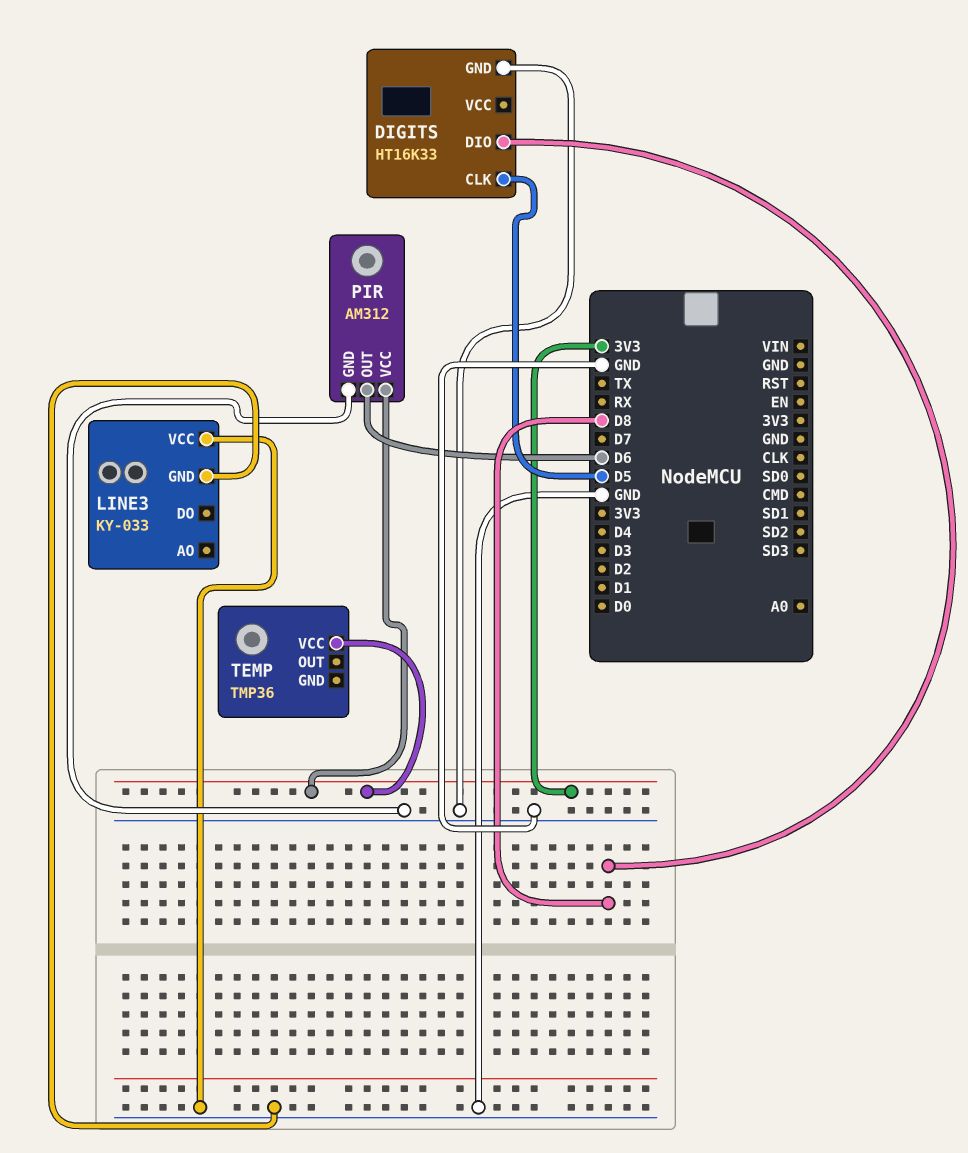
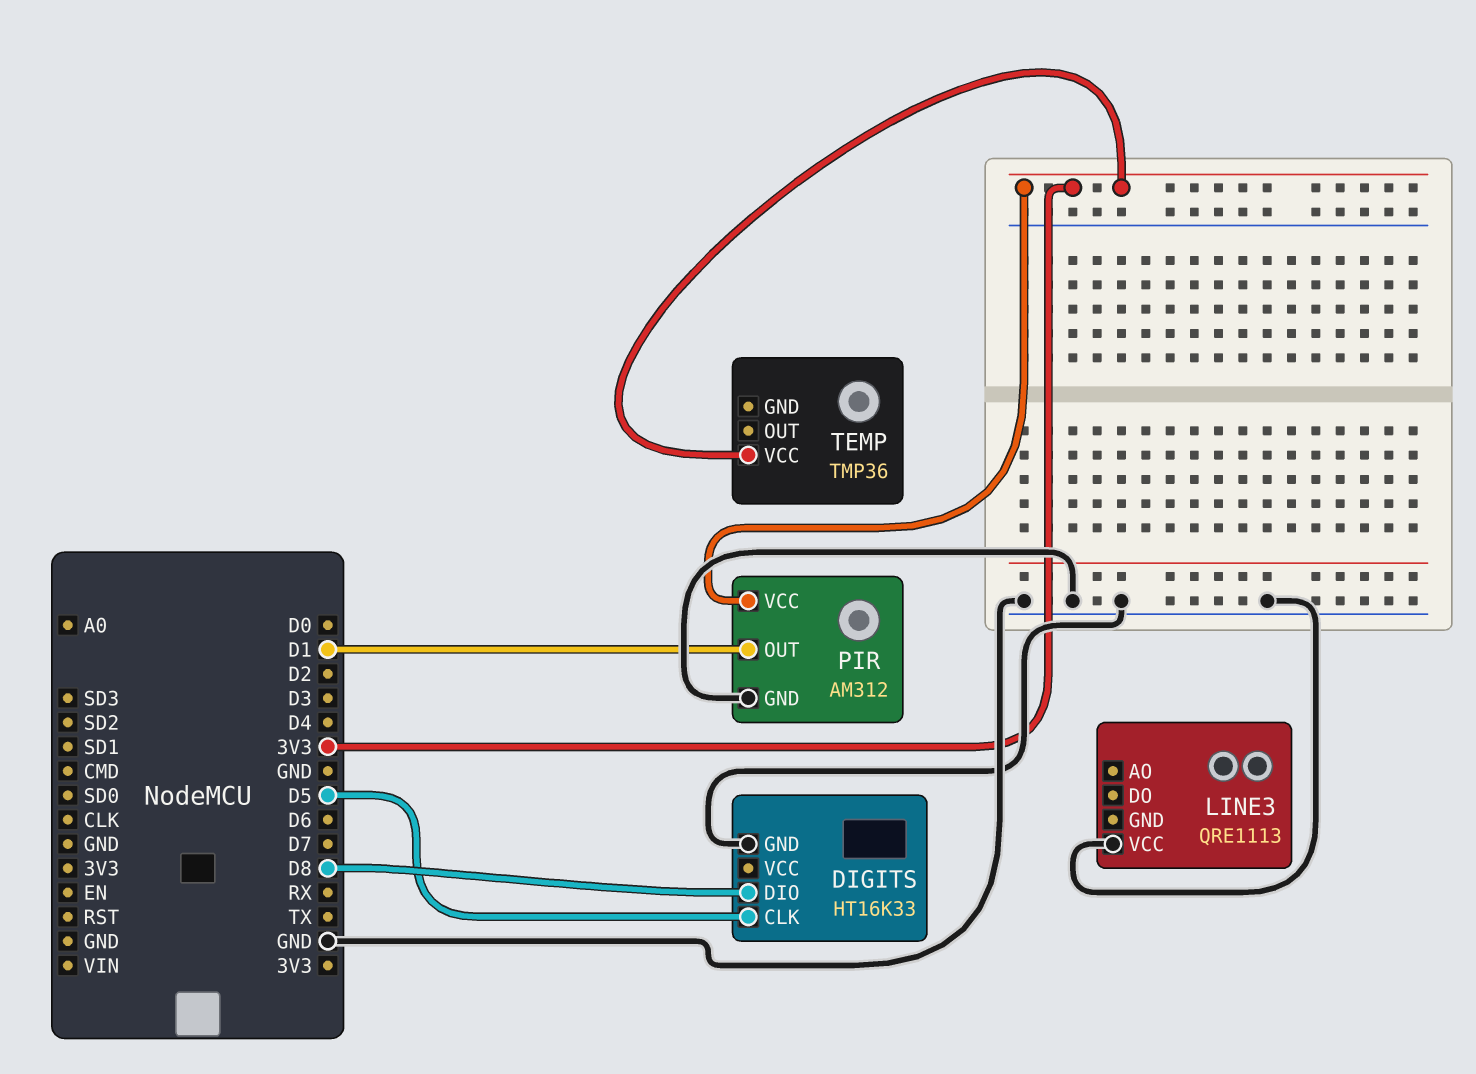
LINE3: KY-033 -> QRE1113
LINE3 pin GND: GND -> none
PIR pin OUT: D6 -> D1

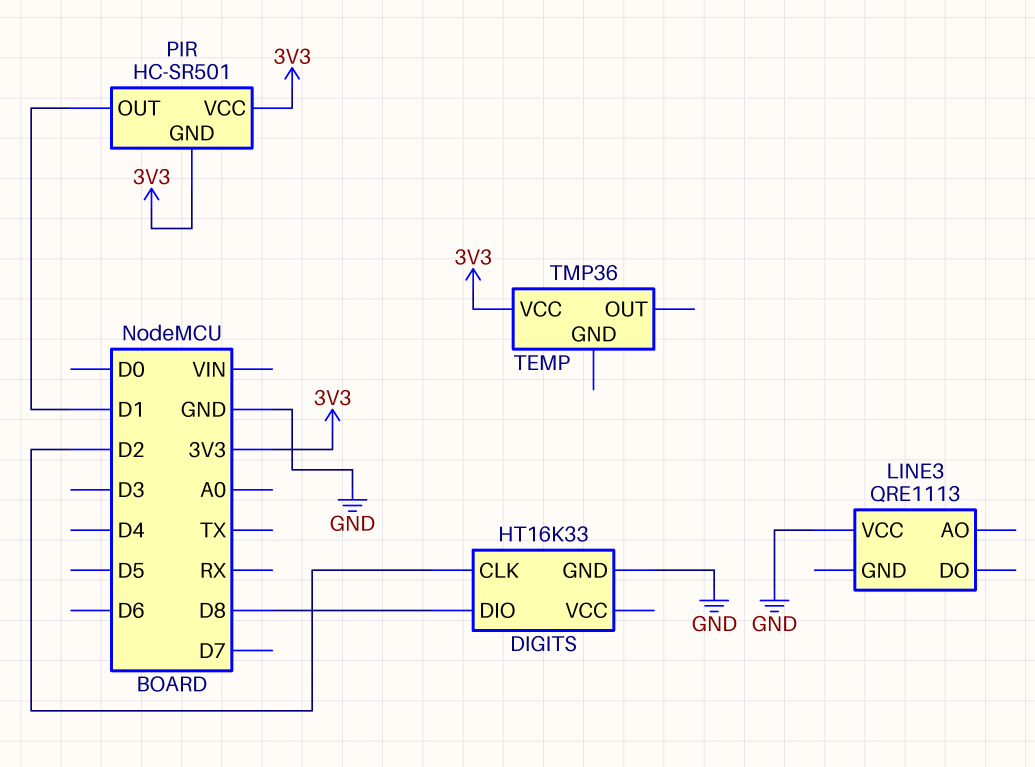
DIGITS pin CLK: D5 -> D2
PIR: AM312 -> HC-SR501
PIR pin GND: GND -> 3V3

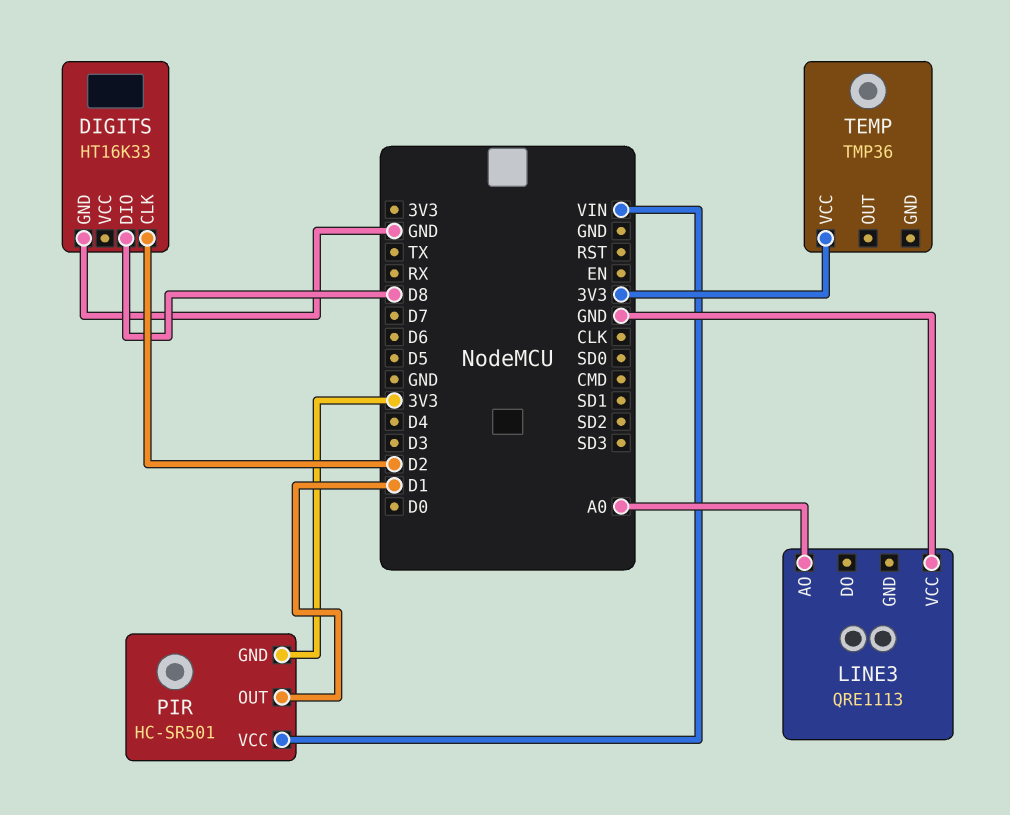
LINE3 pin AO: none -> A0
PIR pin VCC: 3V3 -> VIN

